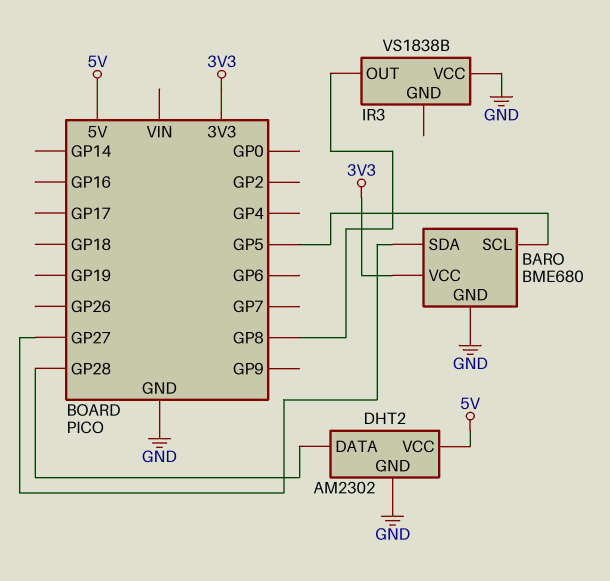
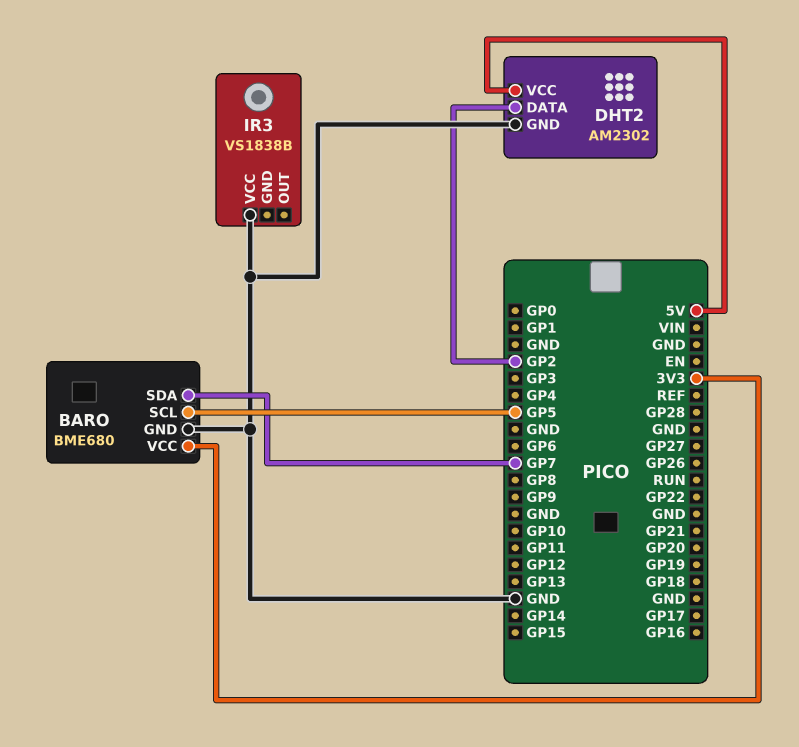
BARO pin SDA: GP27 -> GP7
DHT2 pin DATA: GP28 -> GP2
IR3 pin OUT: GP8 -> none

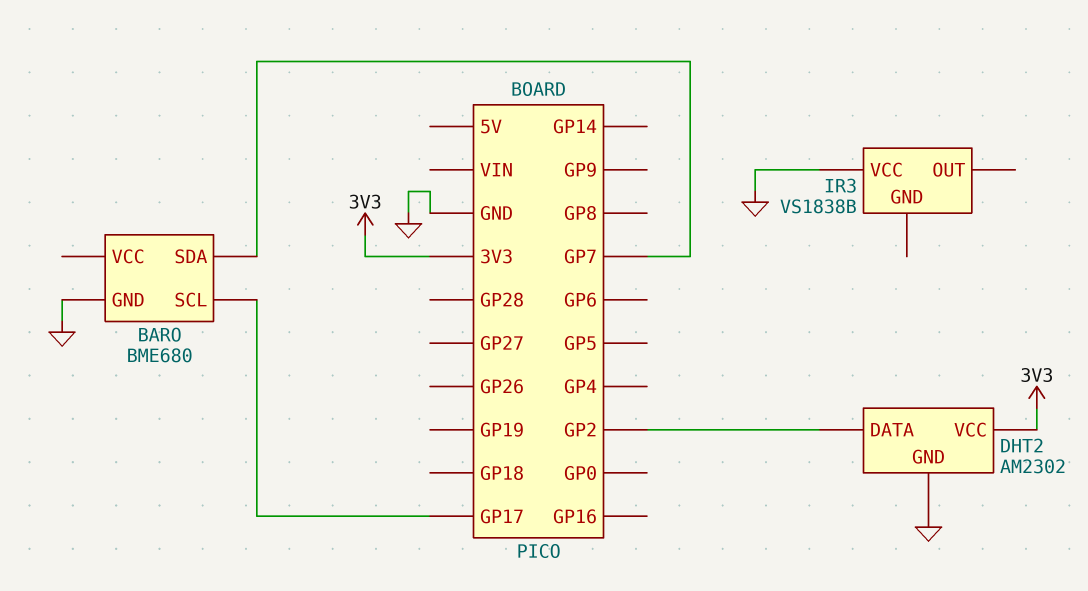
BARO pin SCL: GP5 -> GP17
BARO pin VCC: 3V3 -> none
DHT2 pin VCC: 5V -> 3V3

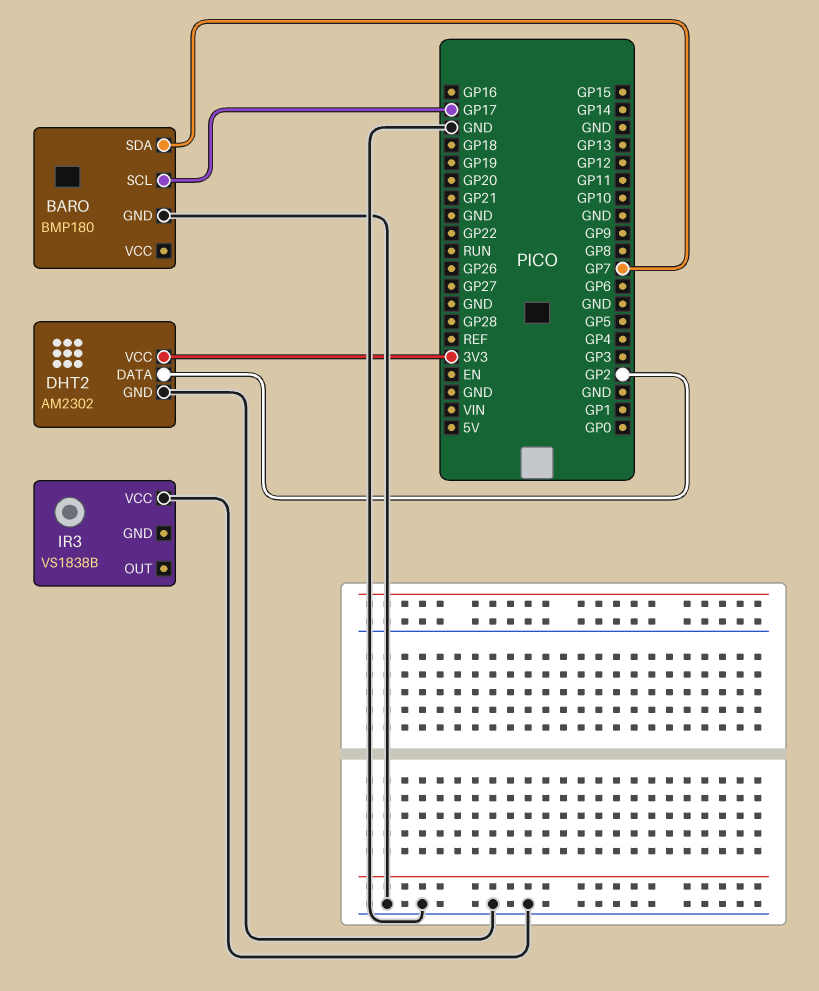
BARO: BME680 -> BMP180

